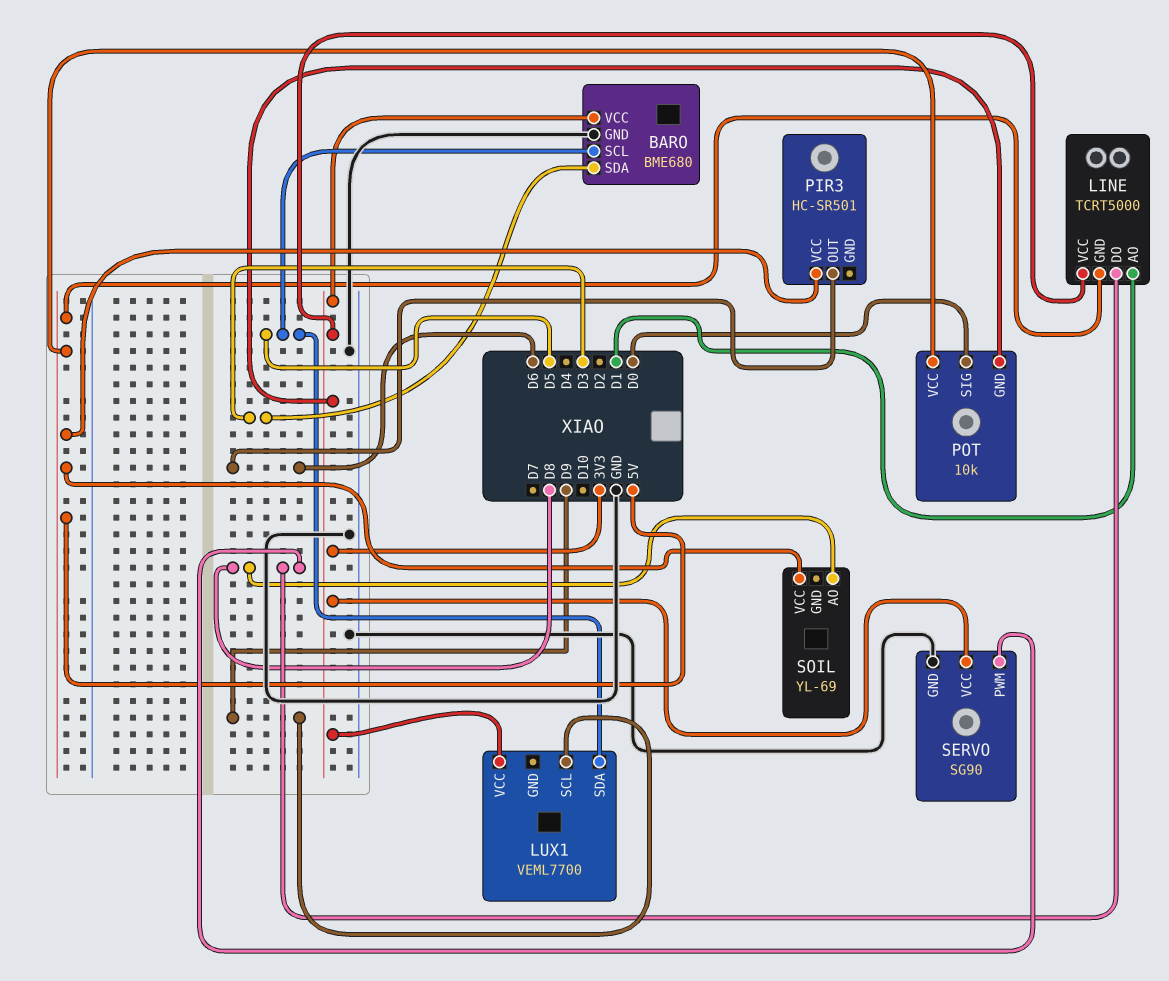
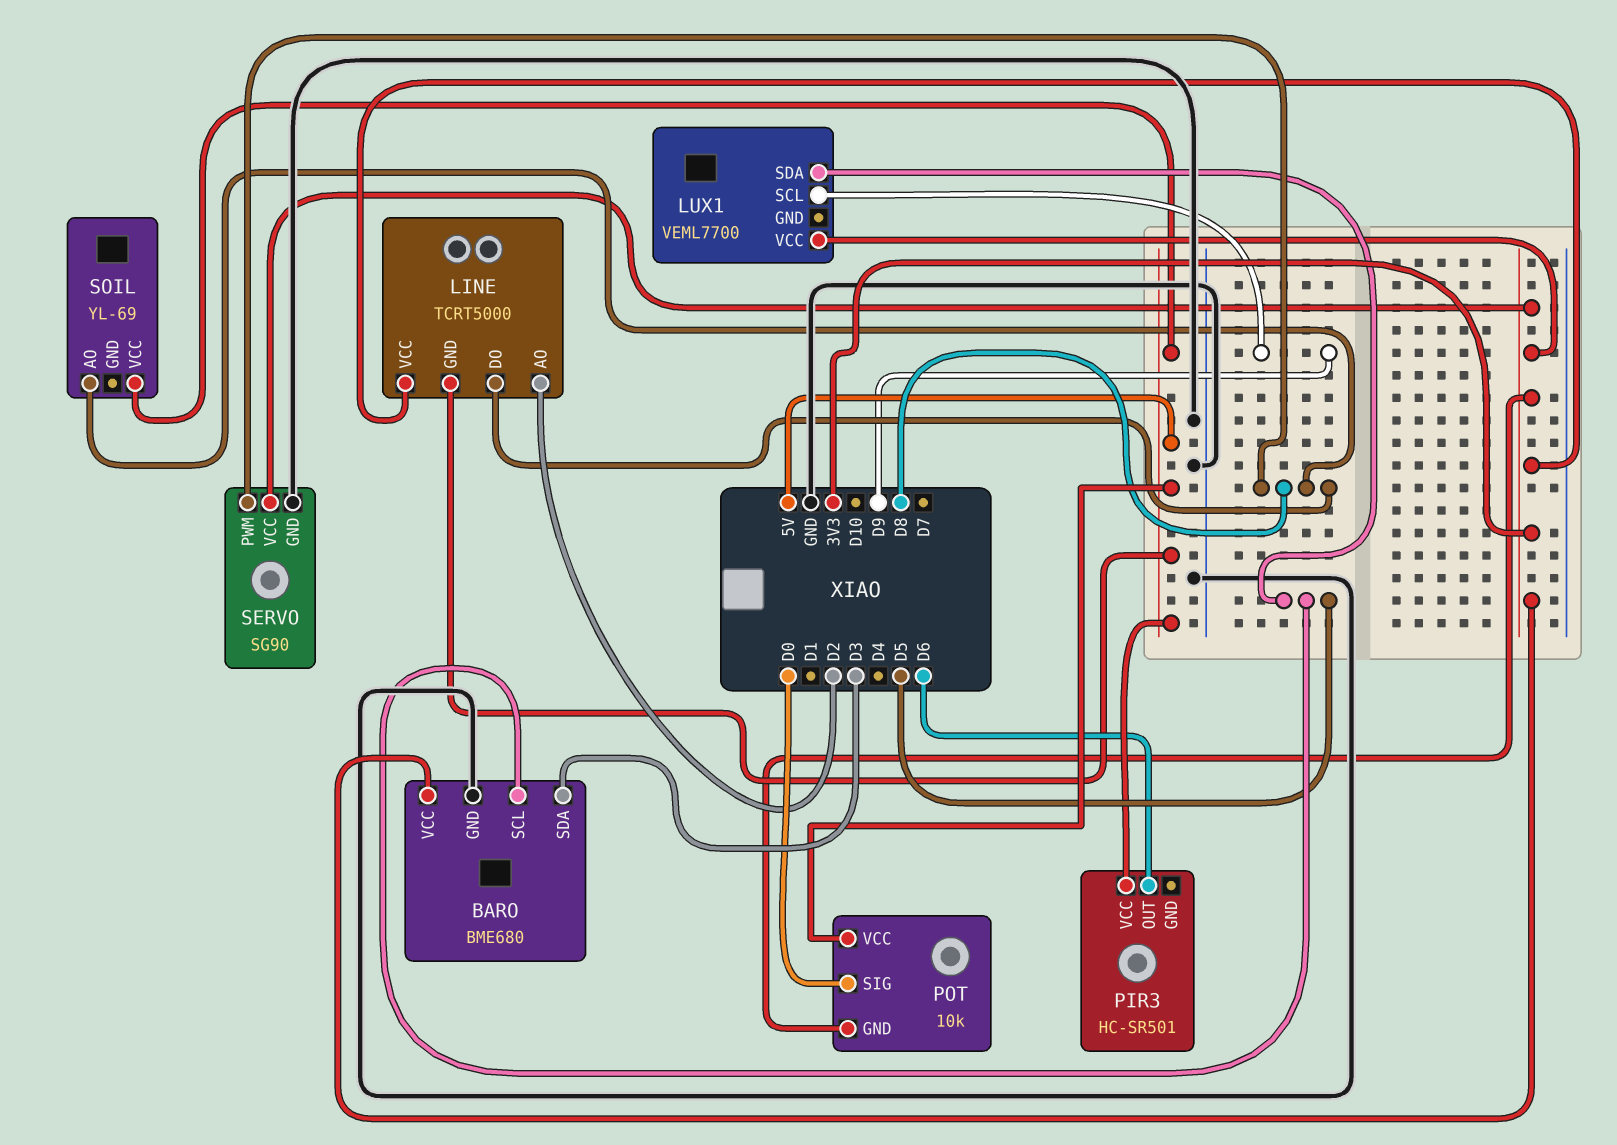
LINE pin AO: D1 -> D2

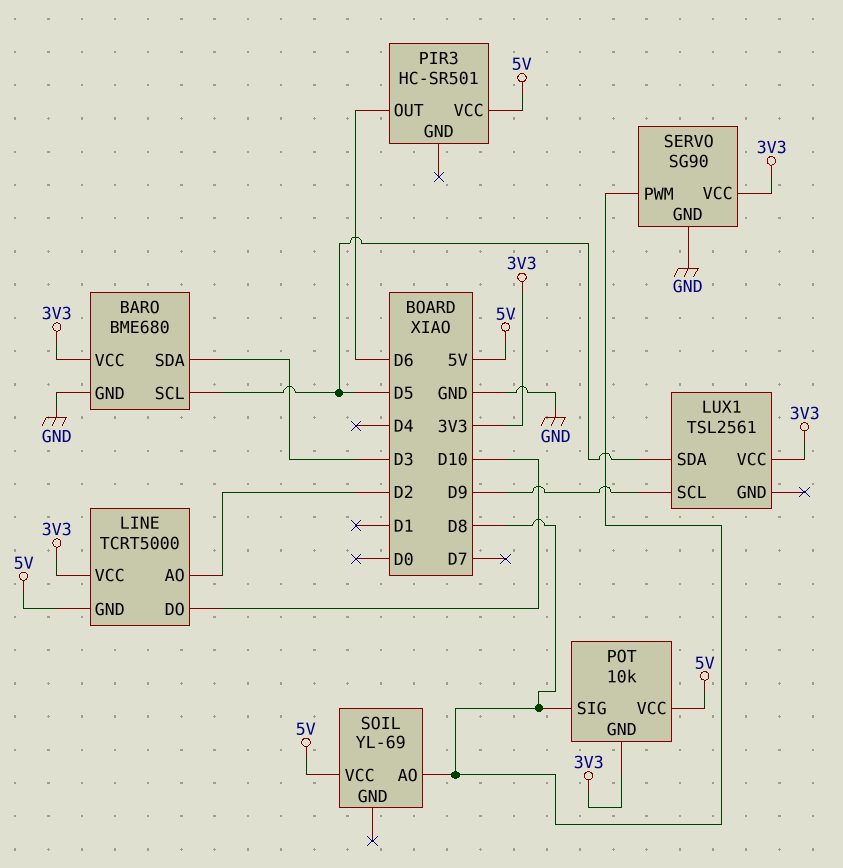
LINE pin DO: D8 -> D10
LUX1: VEML7700 -> TSL2561
POT pin SIG: D0 -> D8

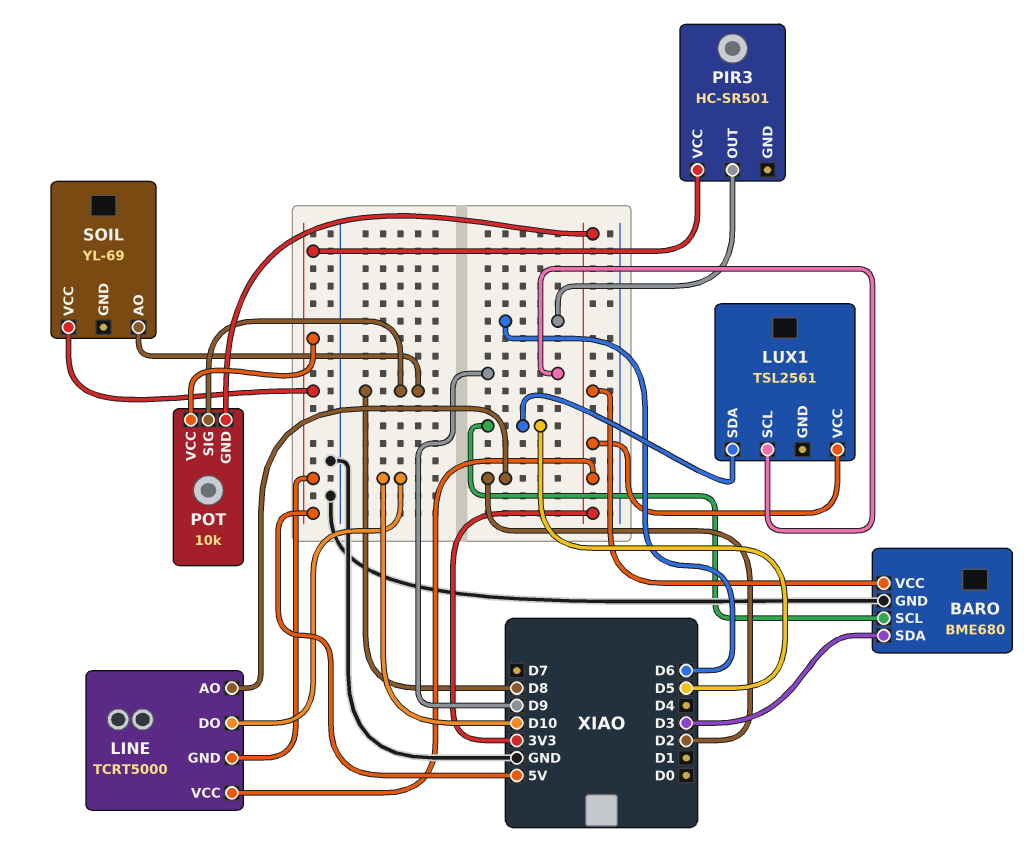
SERVO: SG90 -> none
SERVO pin GND: GND -> none
SERVO pin PWM: D8 -> none
SERVO pin VCC: 3V3 -> none

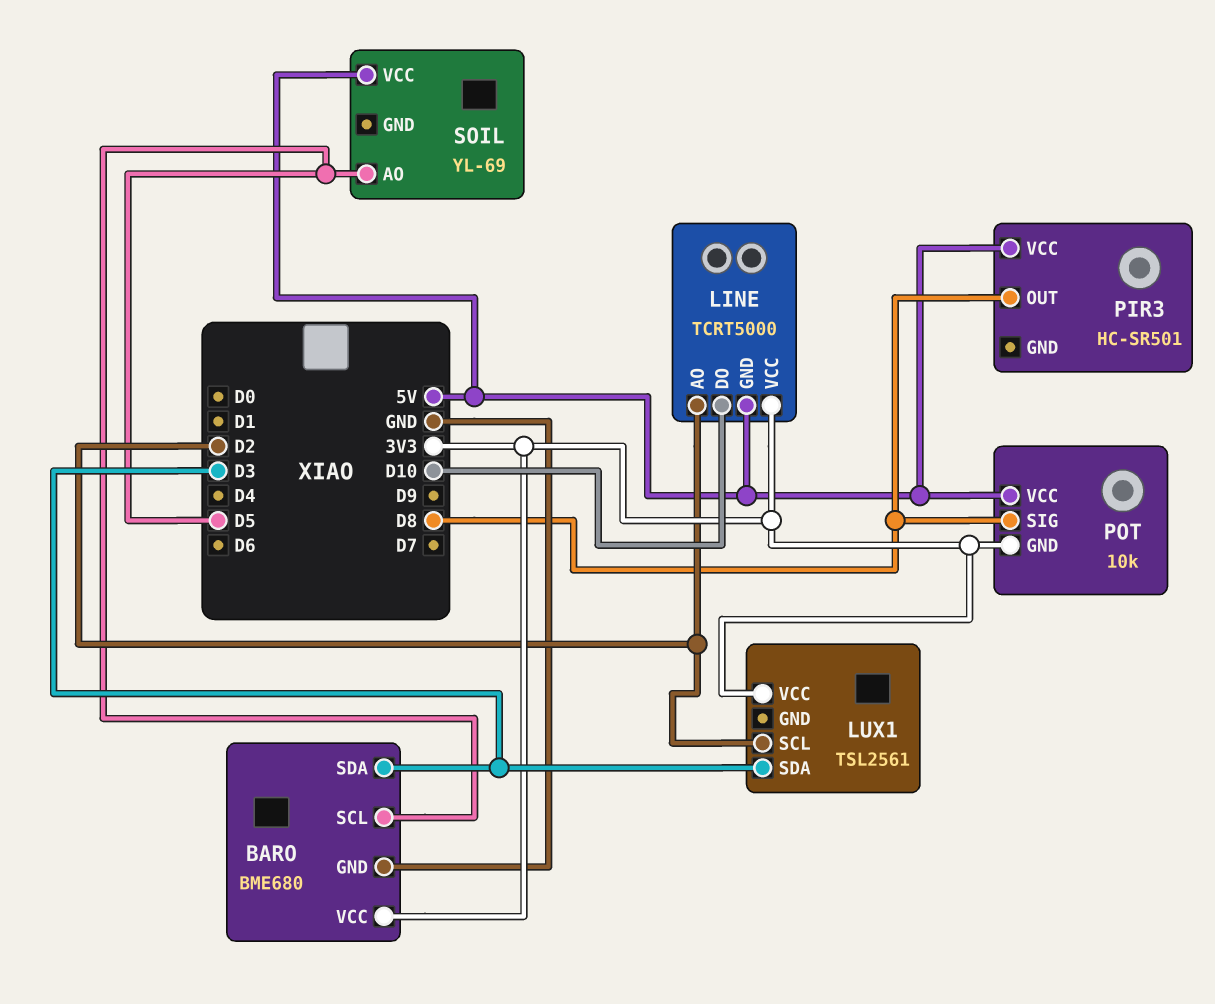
LUX1 pin SCL: D9 -> D2
LUX1 pin SDA: D5 -> D3
PIR3 pin OUT: D6 -> D8
SOIL pin AO: D8 -> D5

